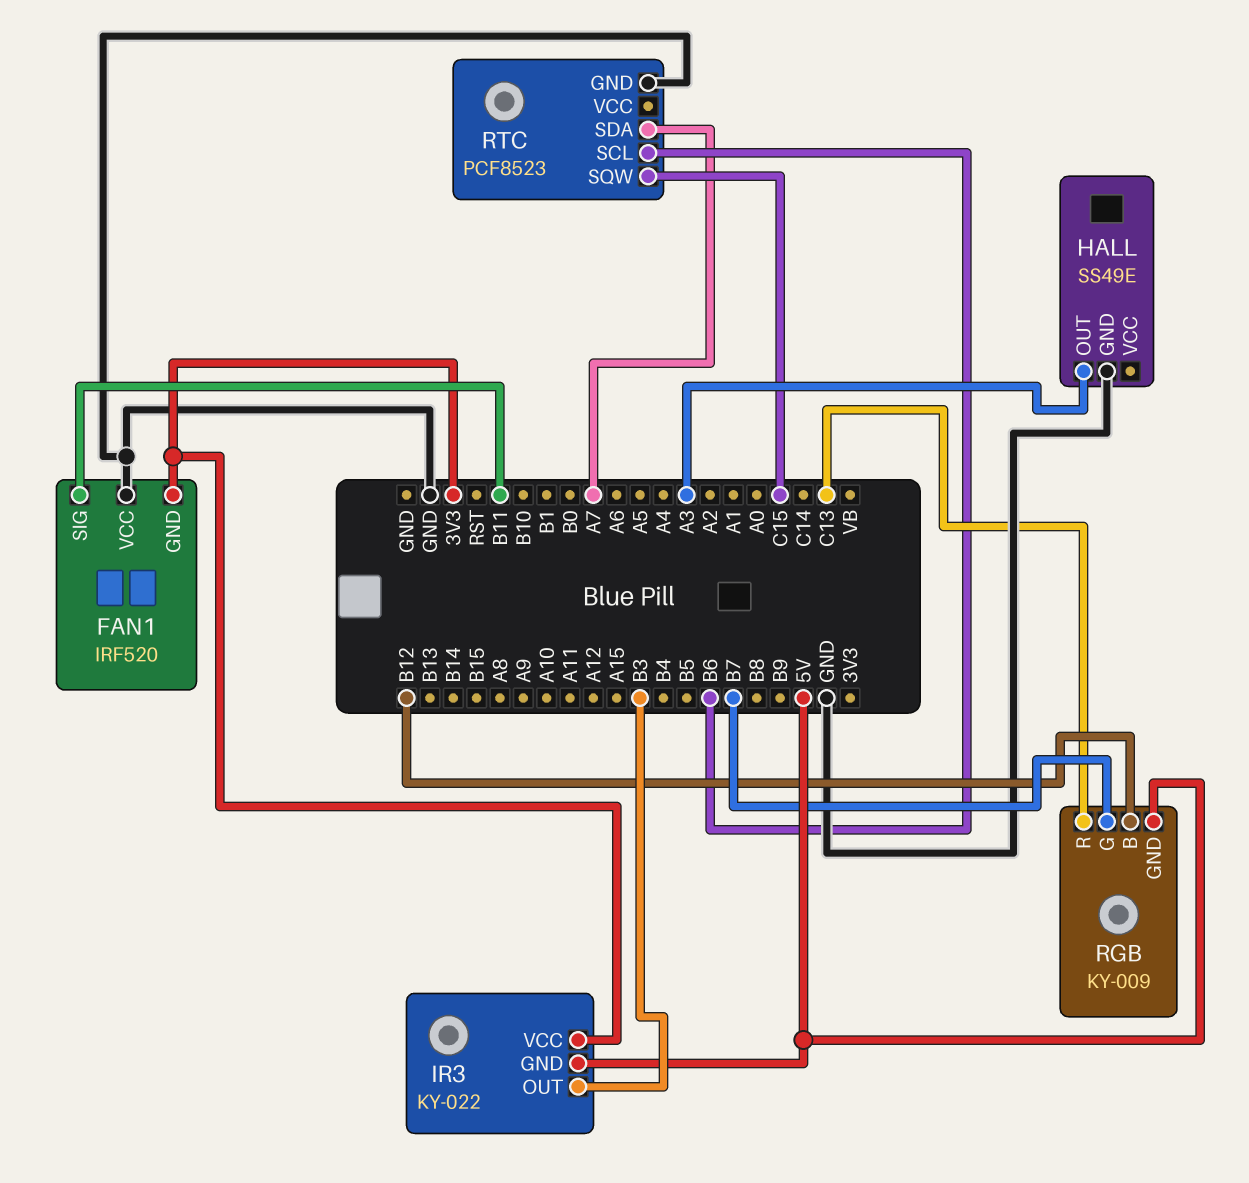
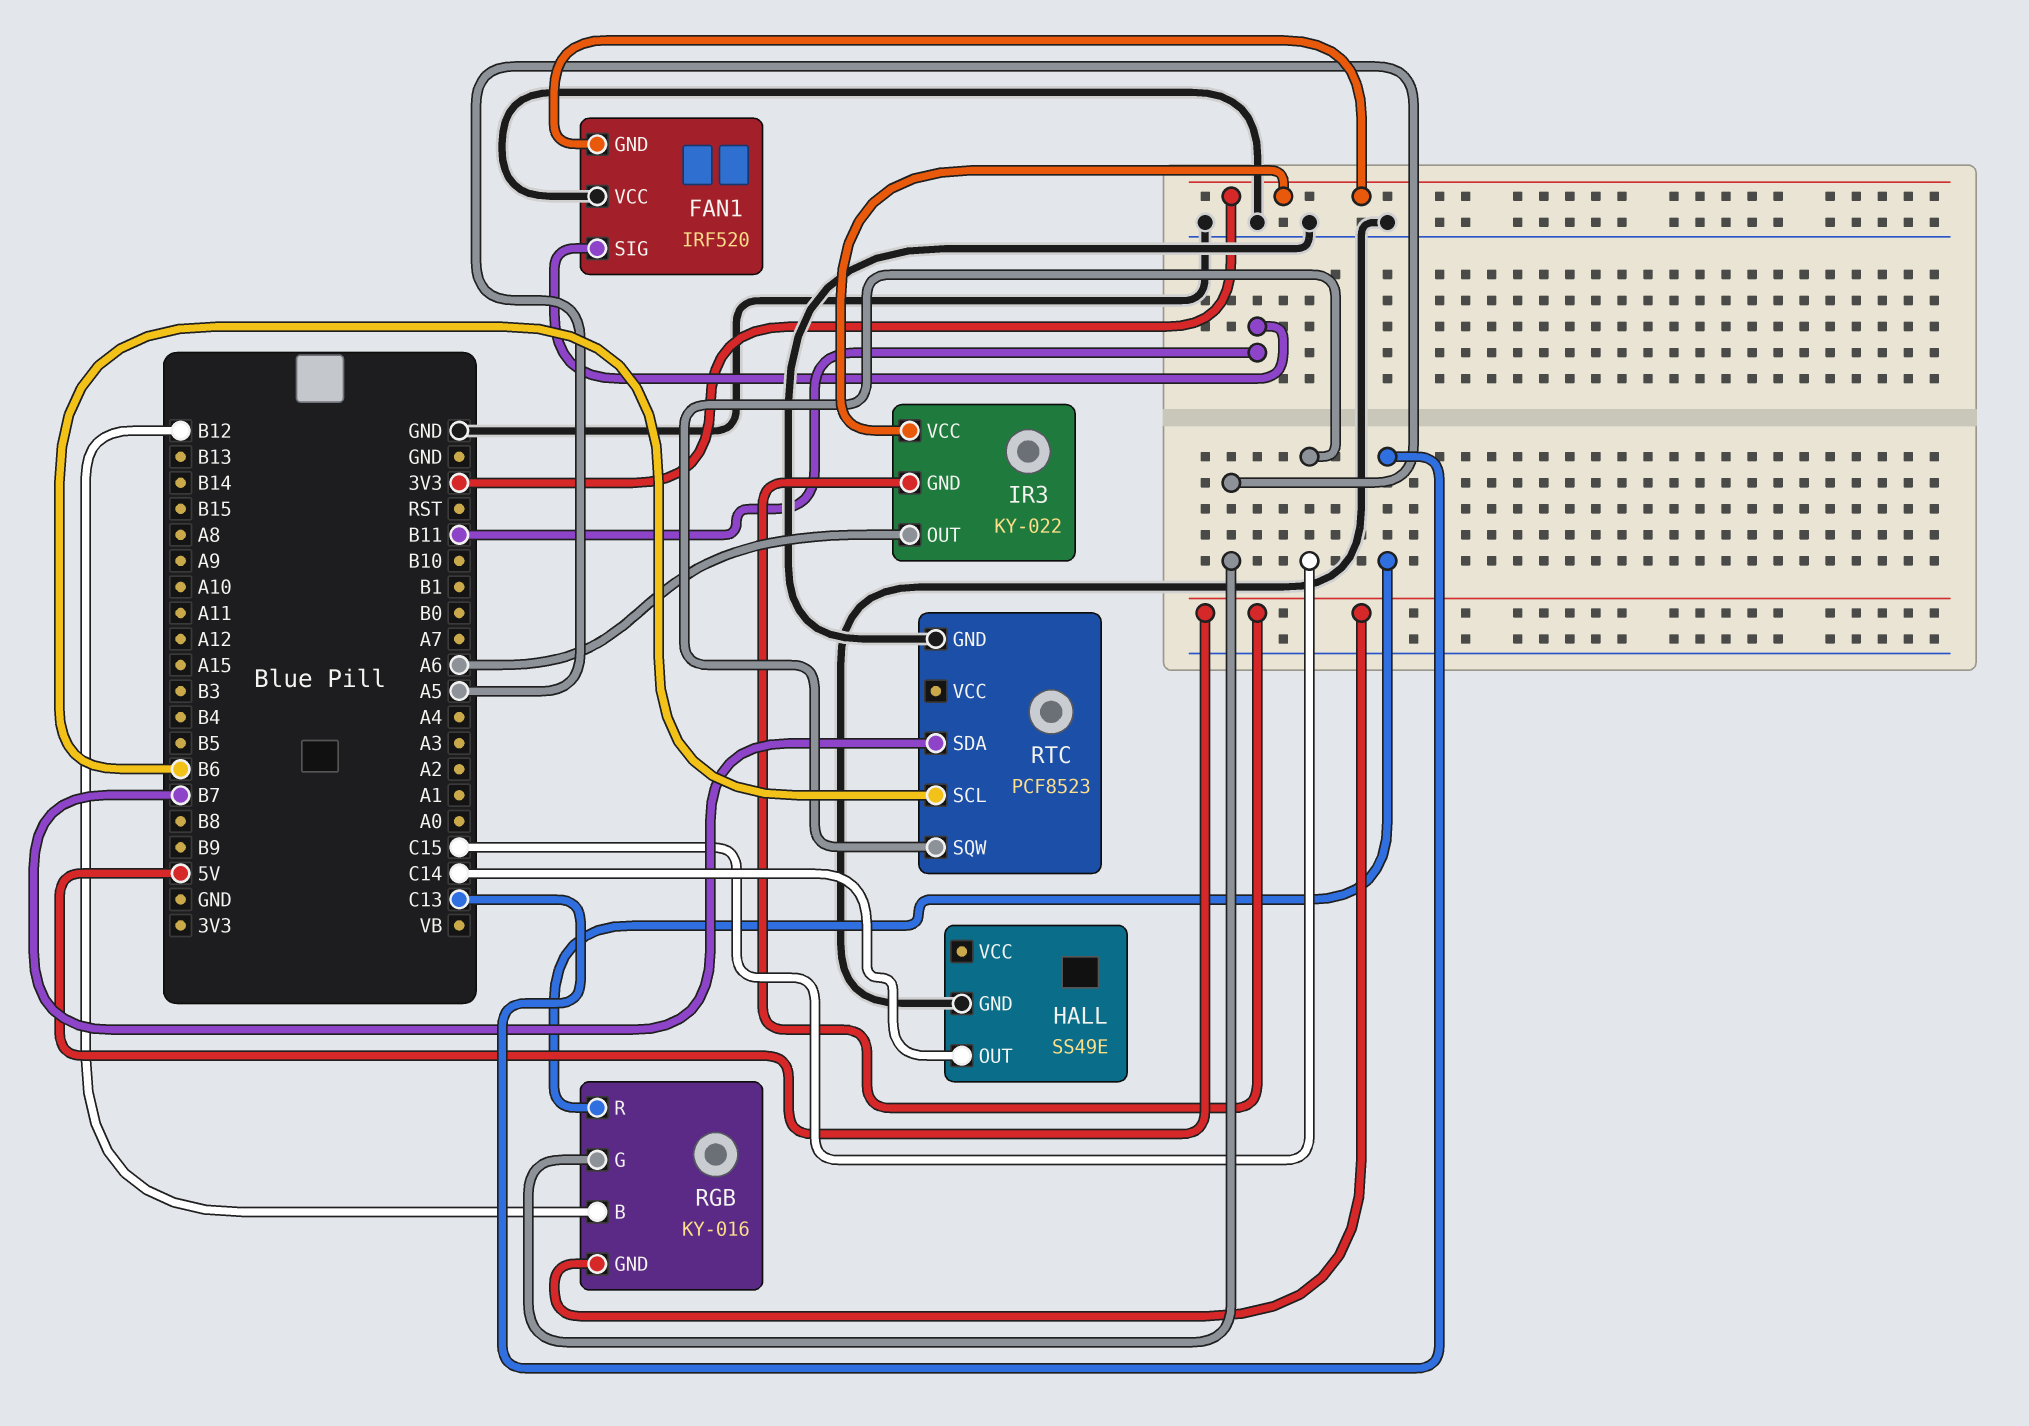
HALL pin OUT: A3 -> C14
IR3 pin OUT: B3 -> A6
RGB: KY-009 -> KY-016
RGB pin G: B7 -> A5
RTC pin SDA: A7 -> B7

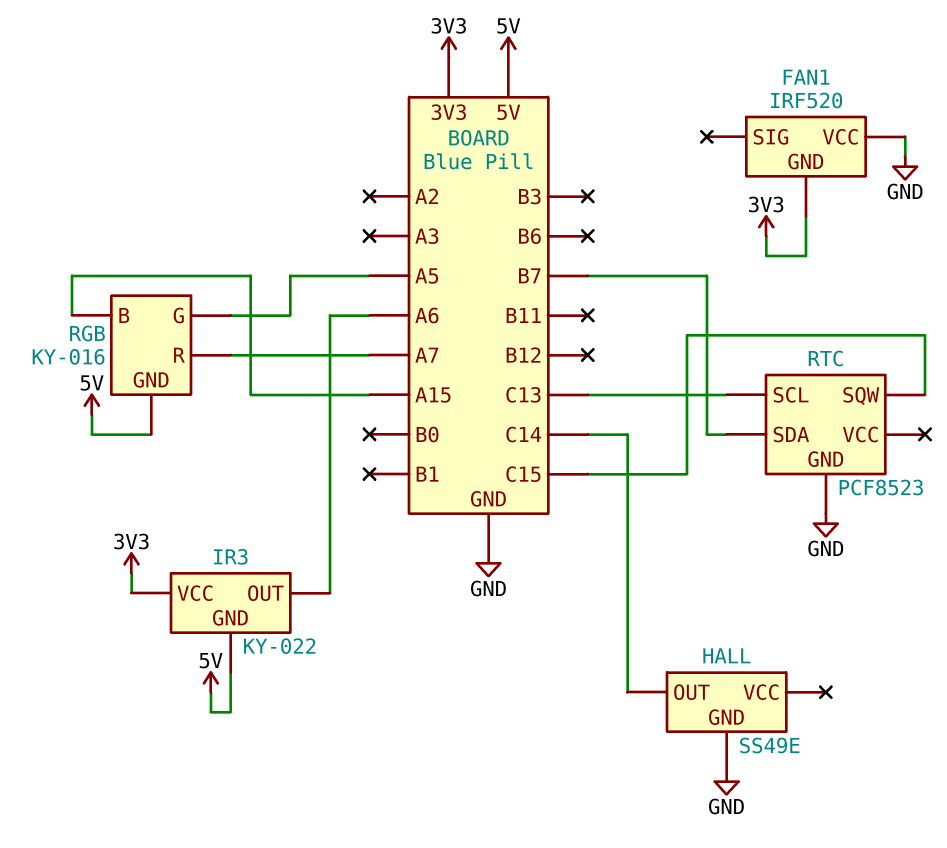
FAN1 pin SIG: B11 -> none
RGB pin B: B12 -> A15
RGB pin R: C13 -> A7
RTC pin SCL: B6 -> C13

